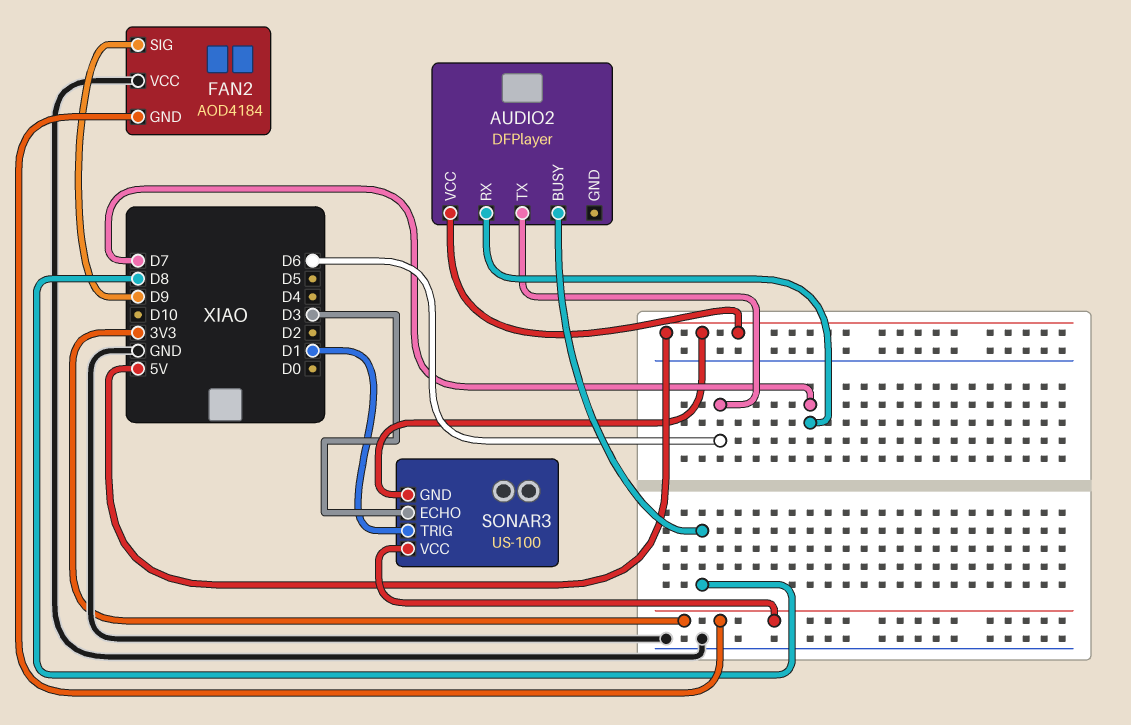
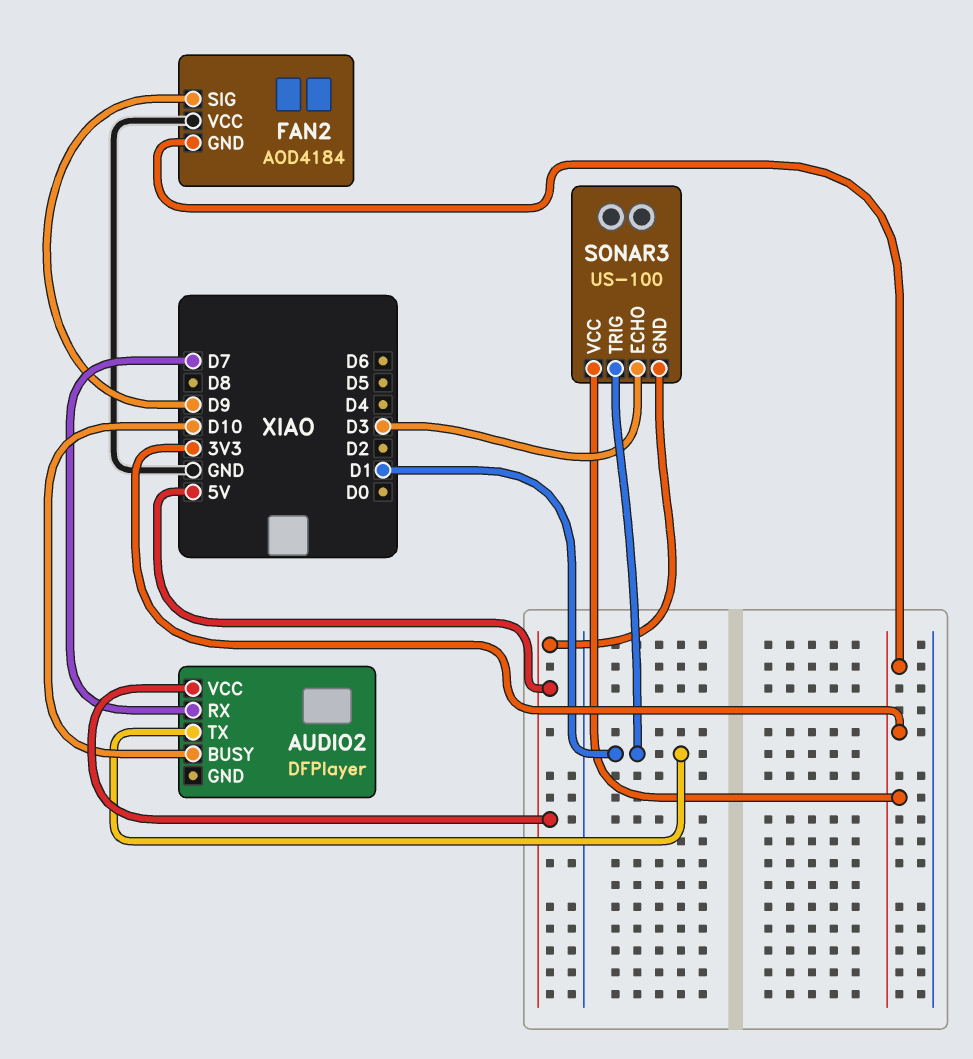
AUDIO2 pin BUSY: D8 -> D10
AUDIO2 pin TX: D6 -> D1

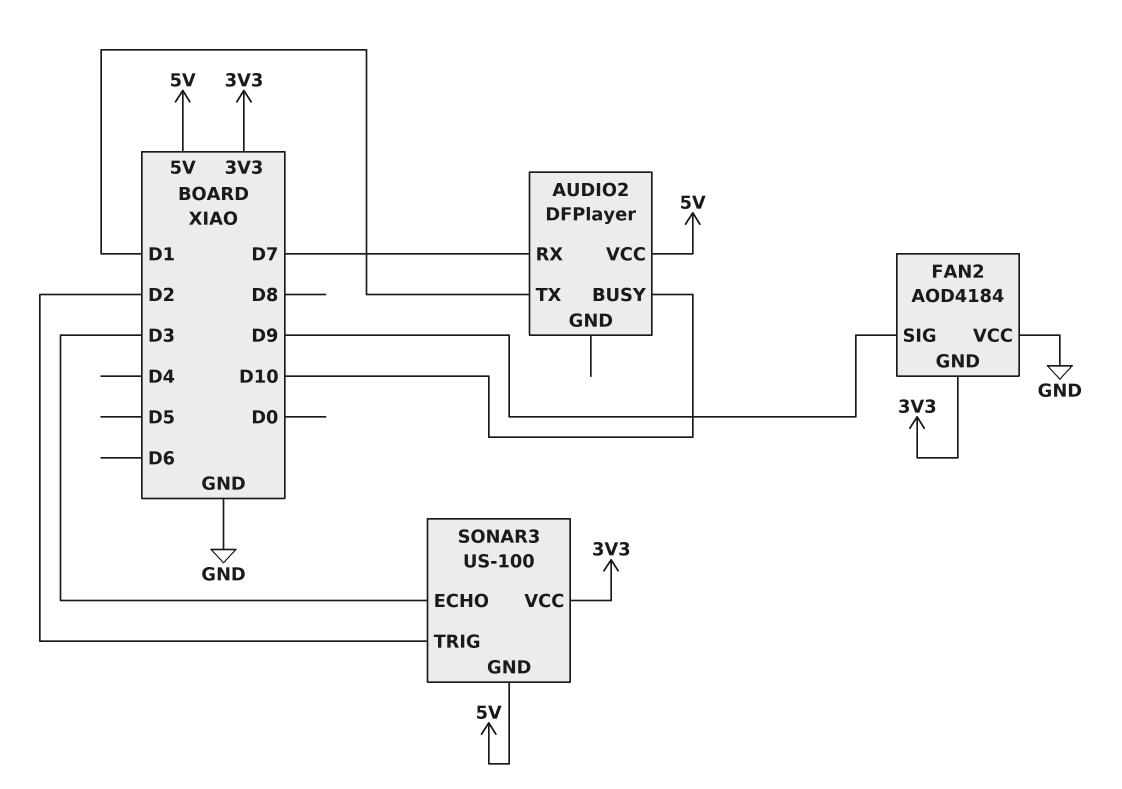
SONAR3 pin TRIG: D1 -> D2

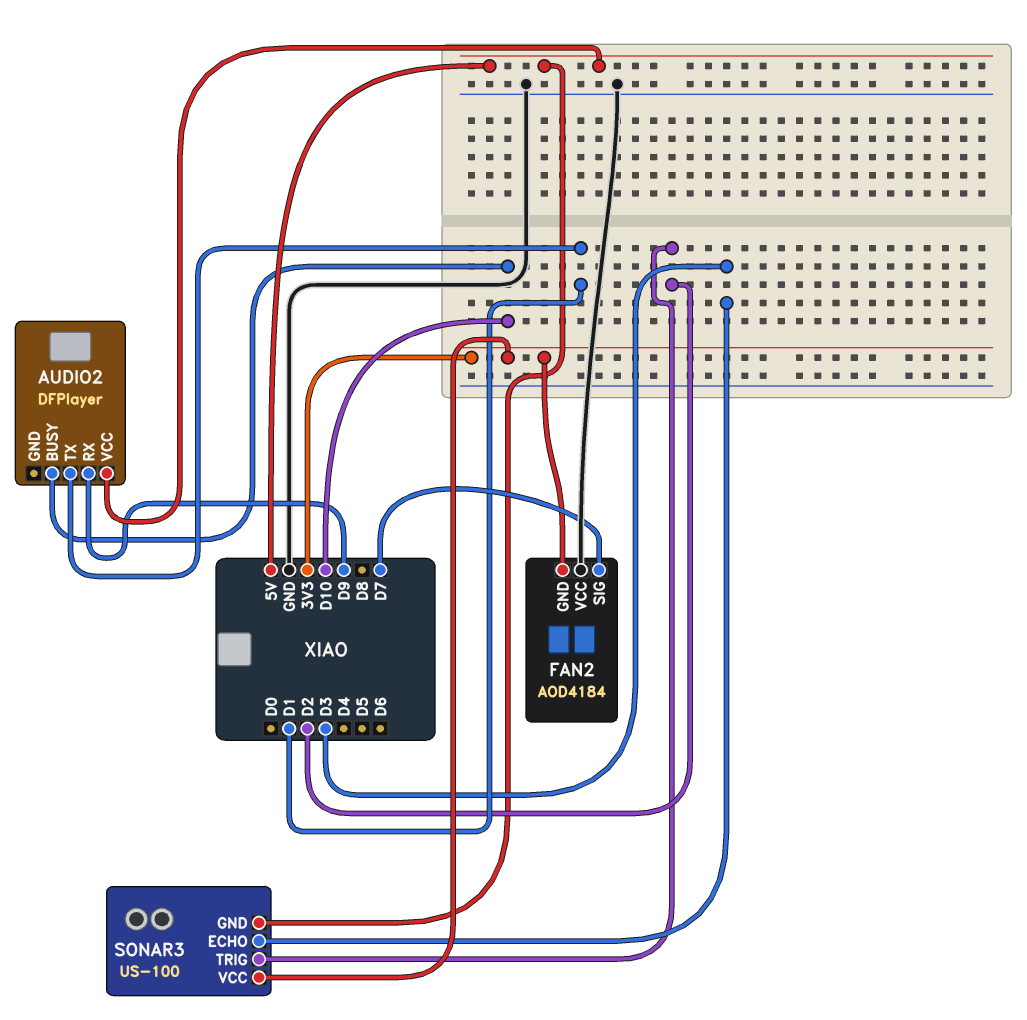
AUDIO2 pin RX: D7 -> D9
FAN2 pin SIG: D9 -> D7

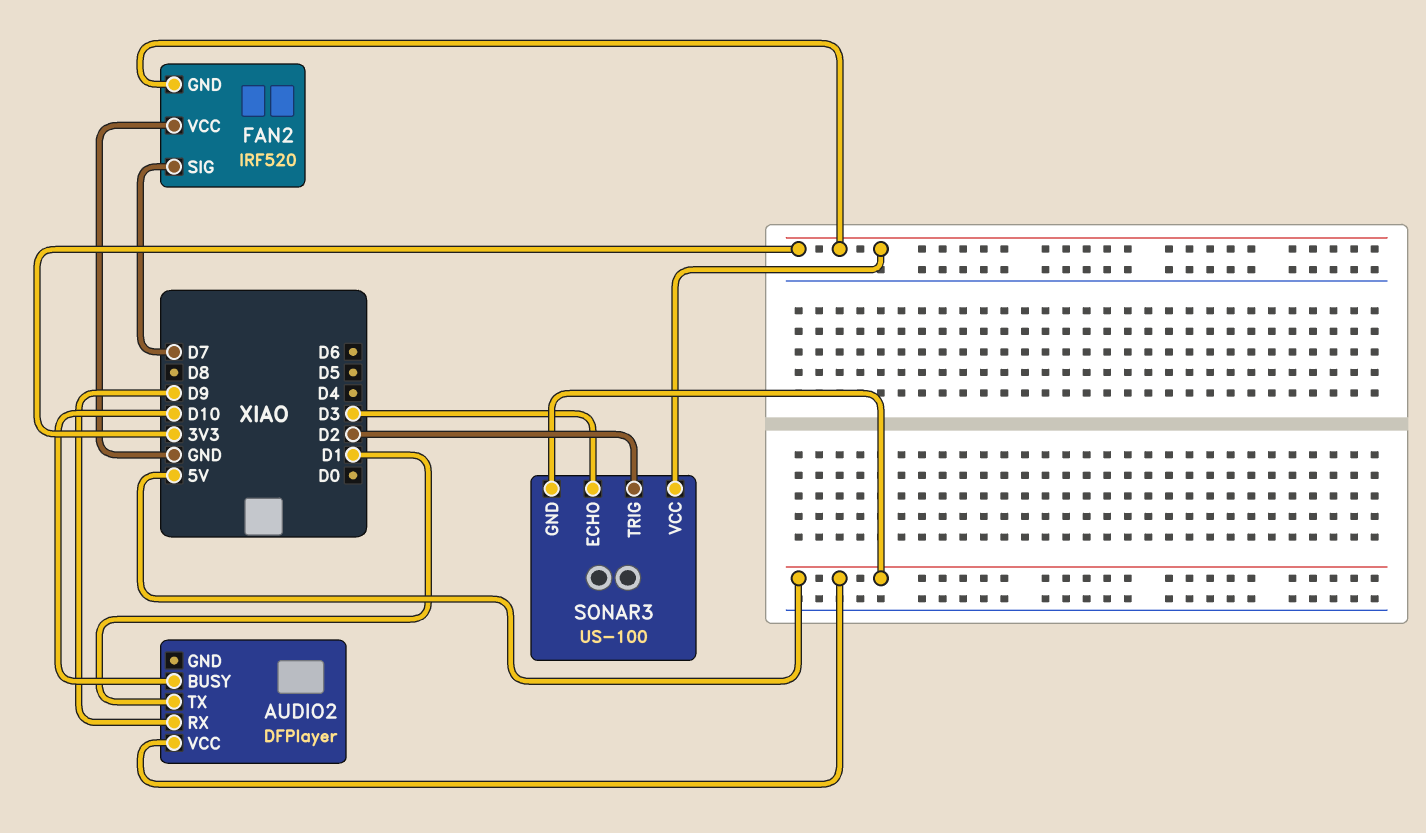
FAN2: AOD4184 -> IRF520

